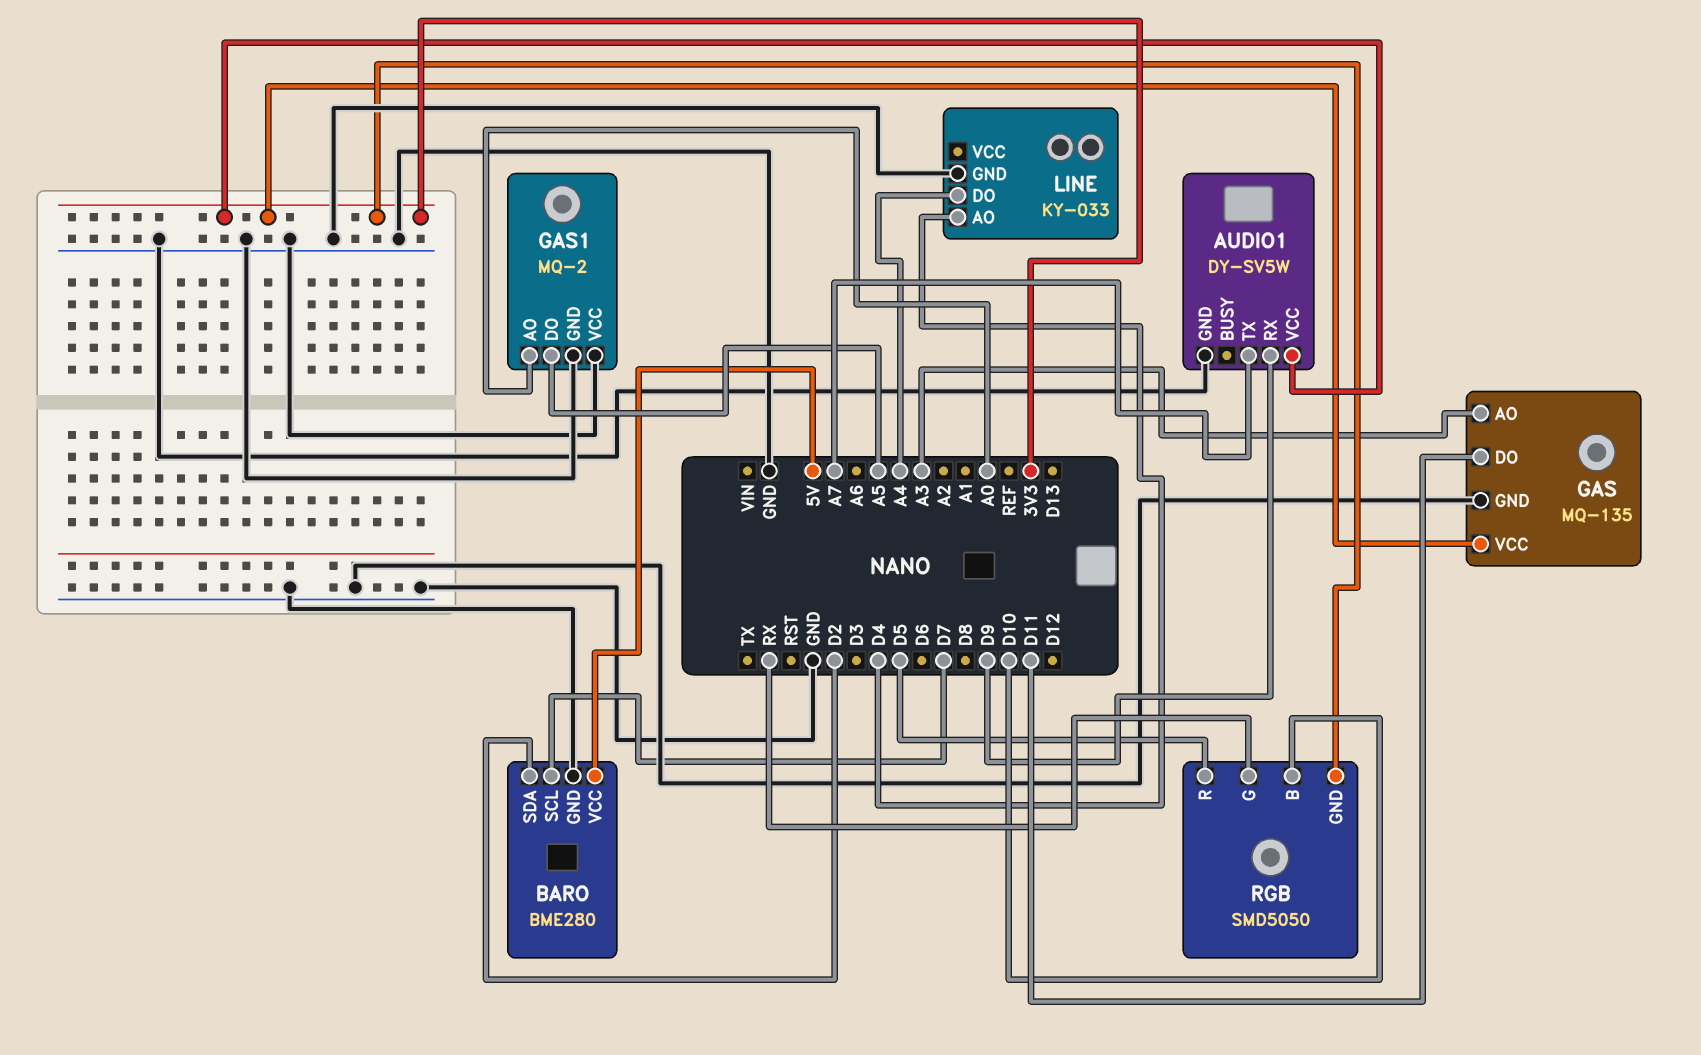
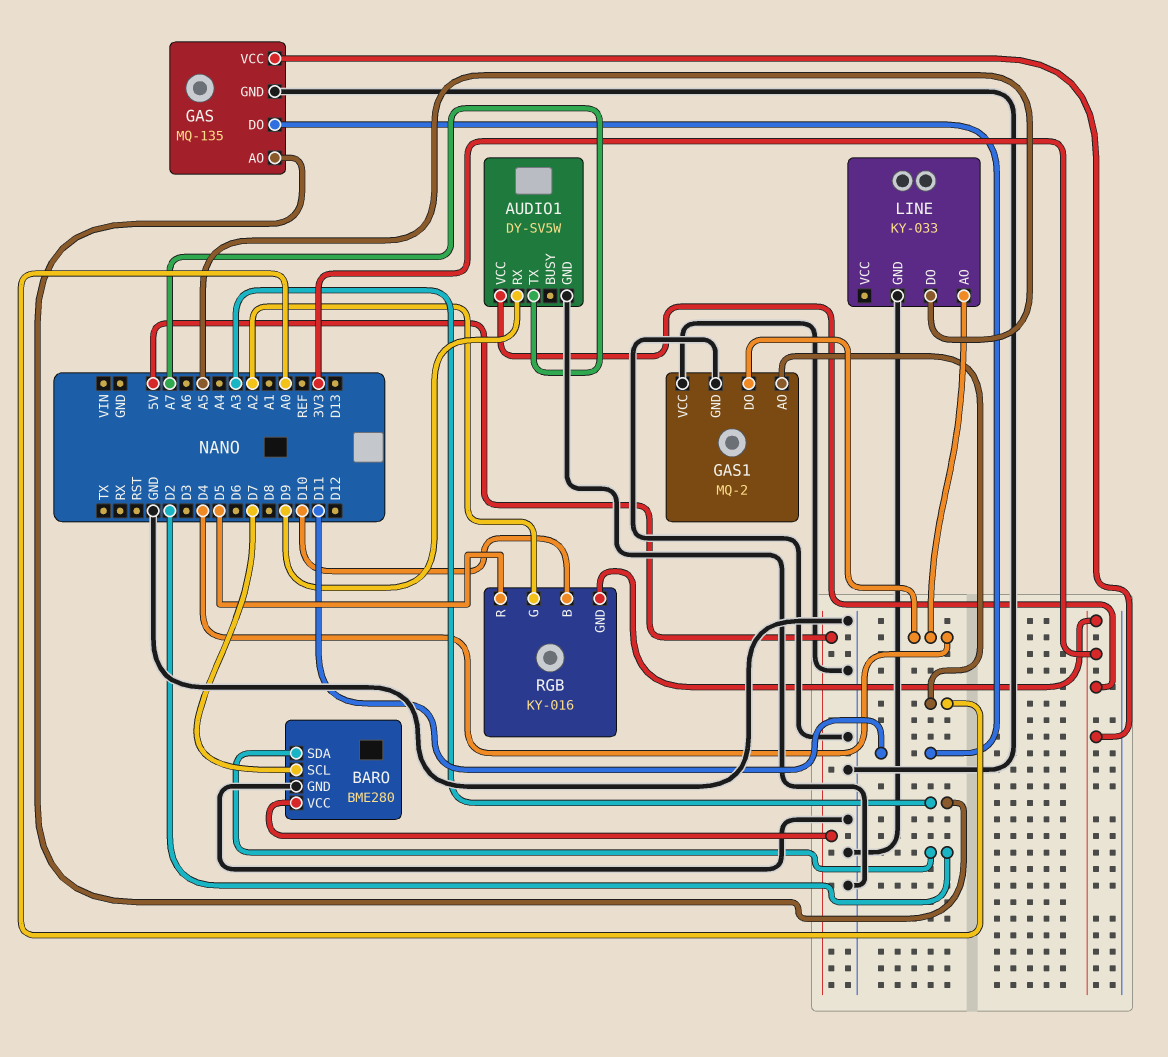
GAS1 pin DO: A5 -> D4
LINE pin DO: A4 -> A5
RGB: SMD5050 -> KY-016
RGB pin G: RX -> A2

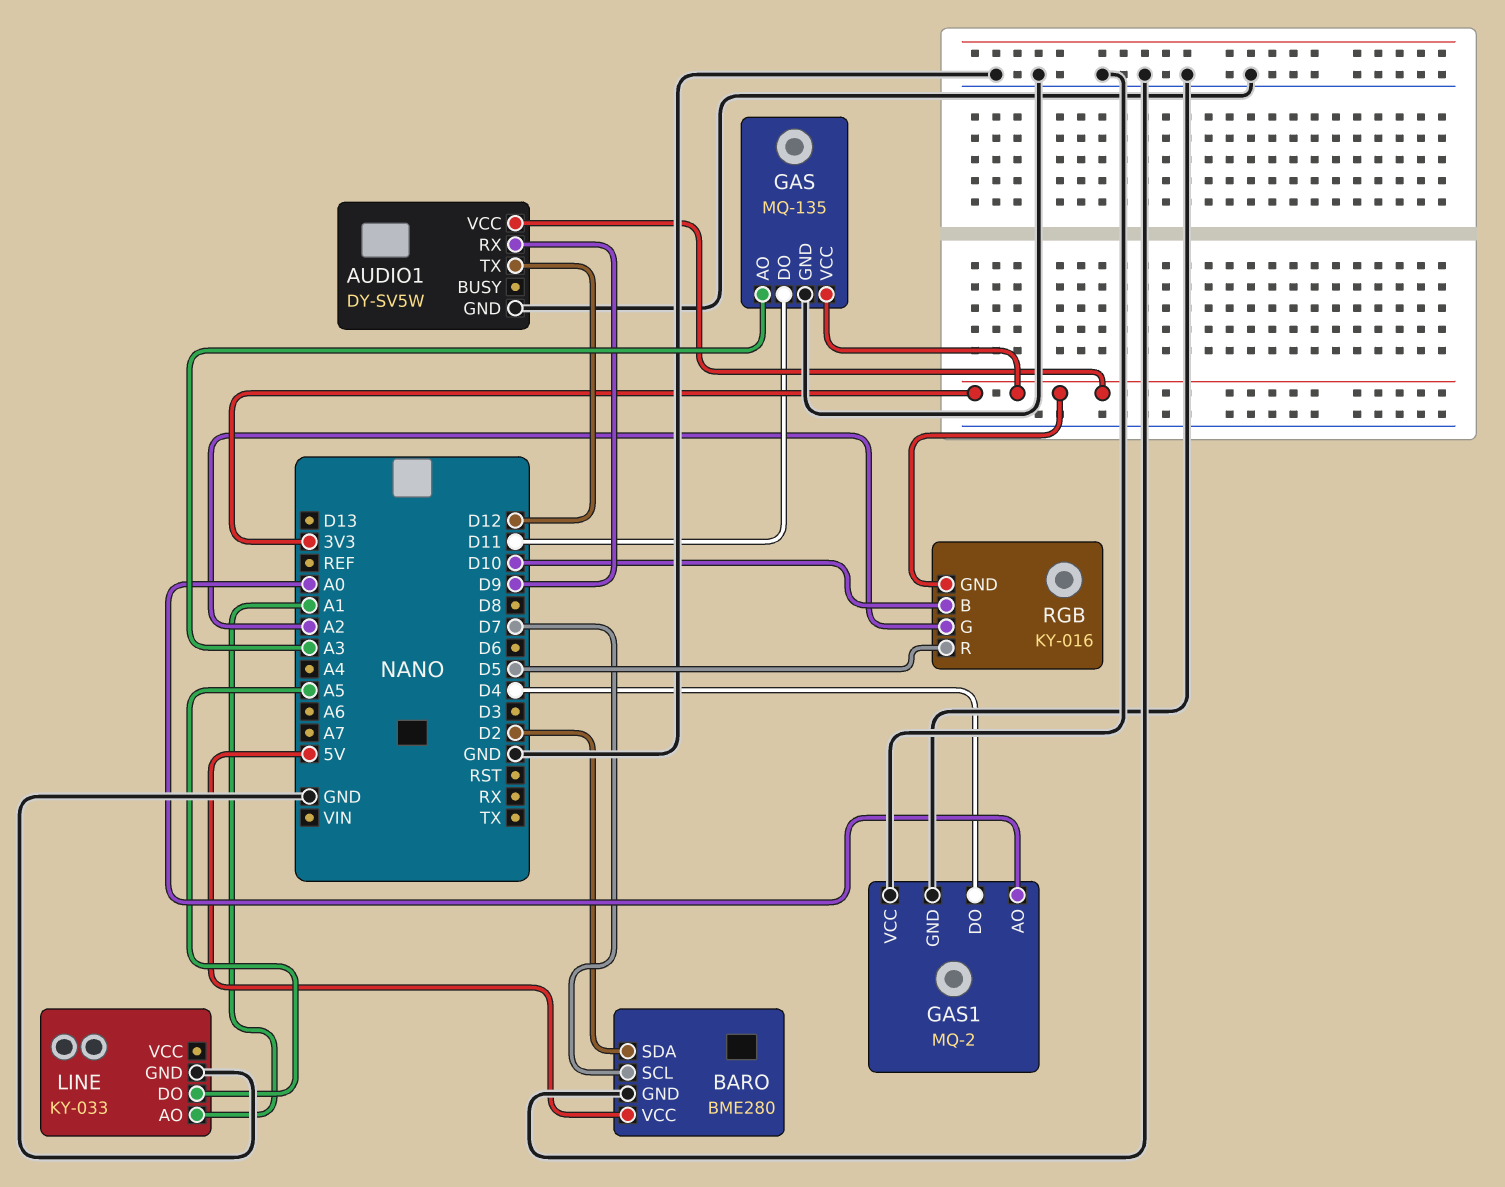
AUDIO1 pin TX: A7 -> D12
LINE pin AO: D4 -> A1

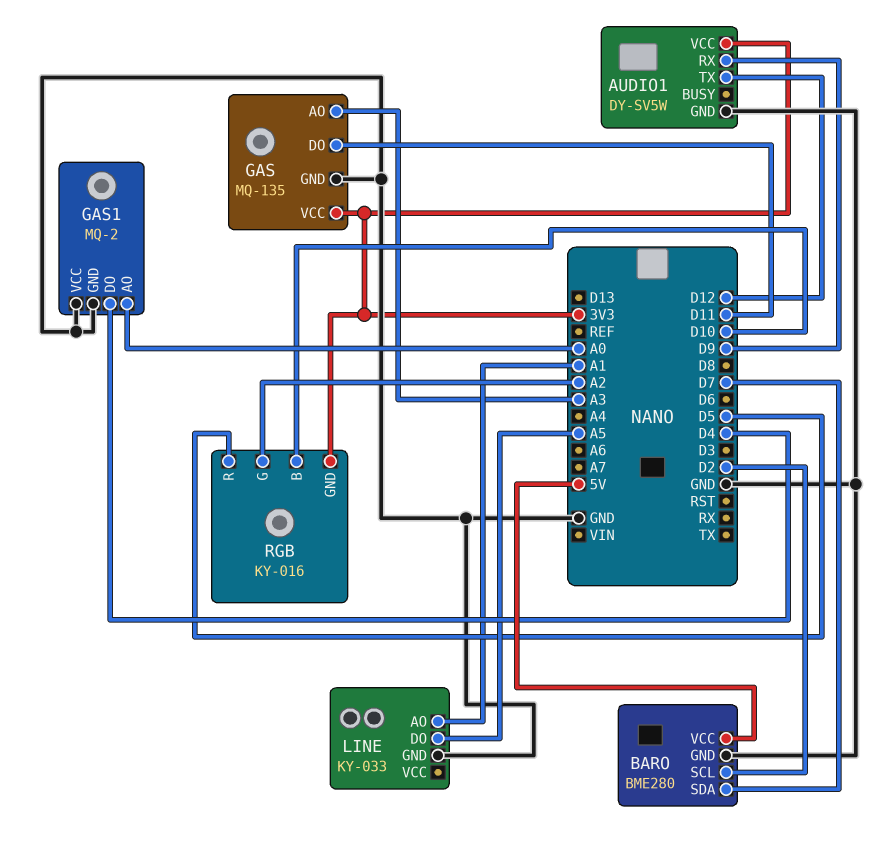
BARO pin SCL: D7 -> D2
BARO pin SDA: D2 -> D7

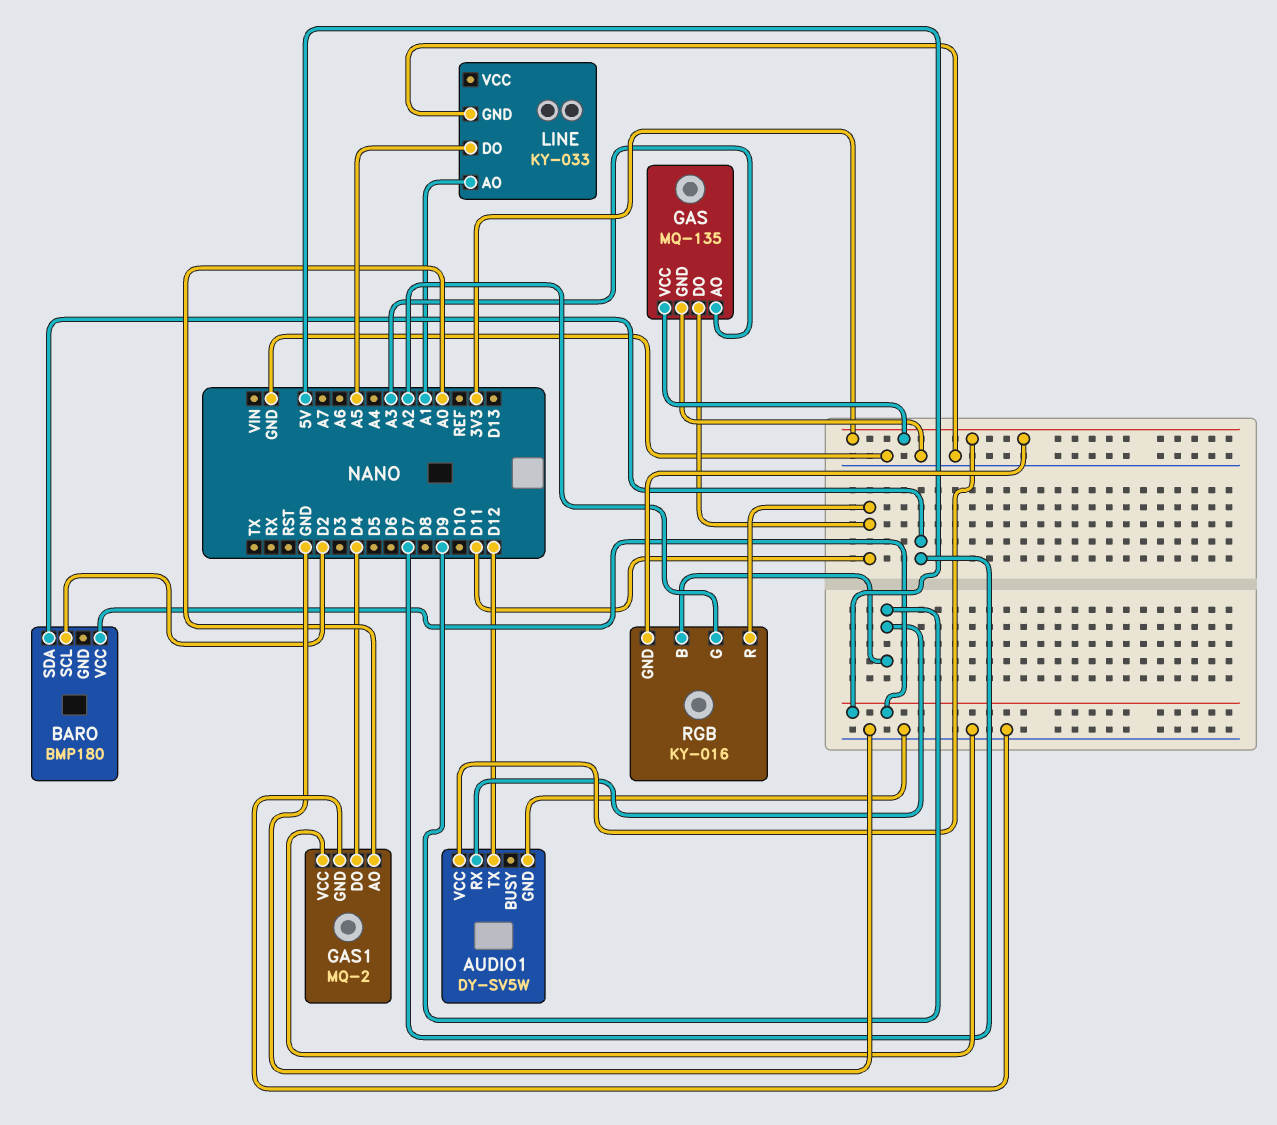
BARO: BME280 -> BMP180
BARO pin GND: GND -> none
RGB pin B: D10 -> D9
RGB pin R: D5 -> D11

